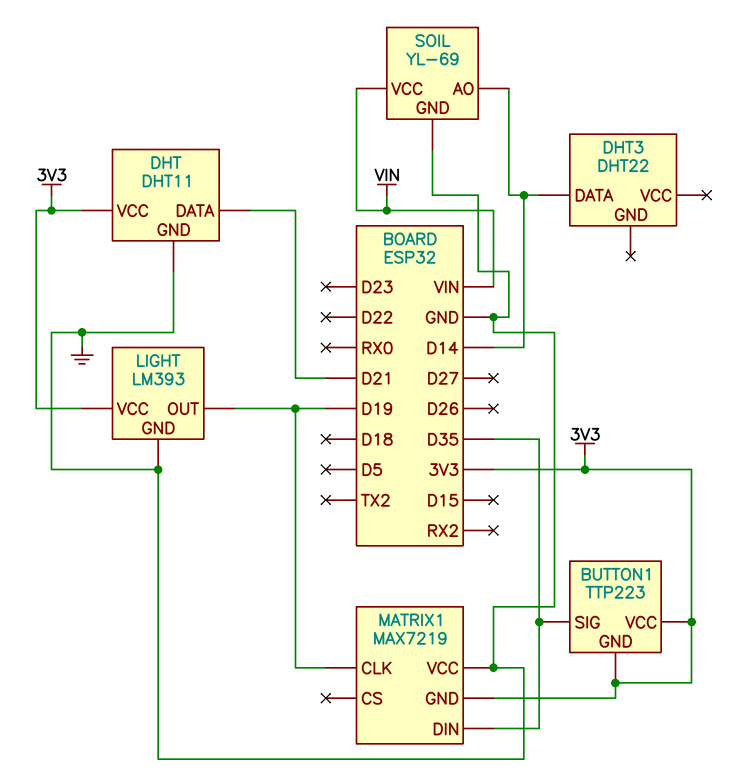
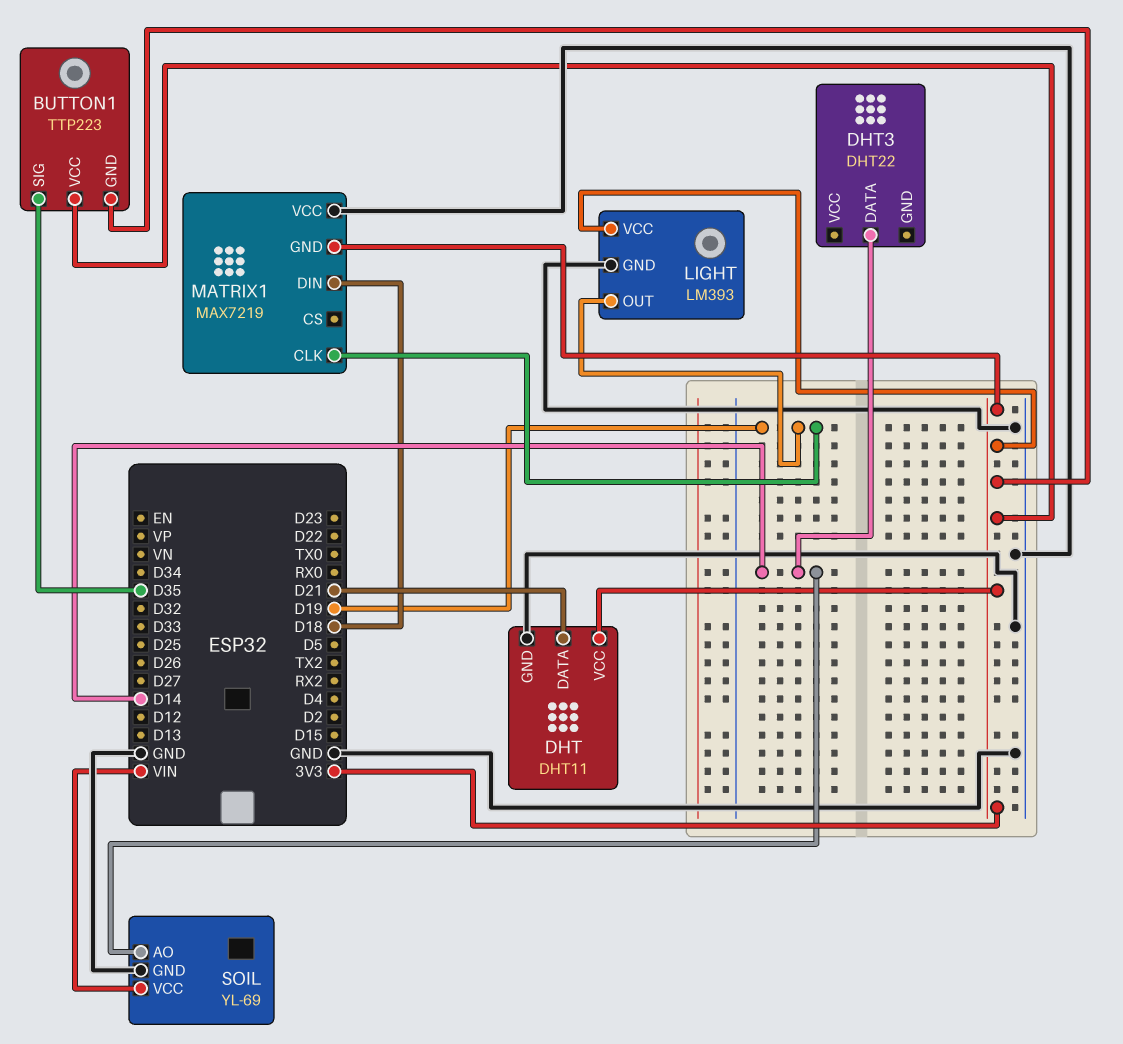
MATRIX1 pin DIN: D35 -> D18

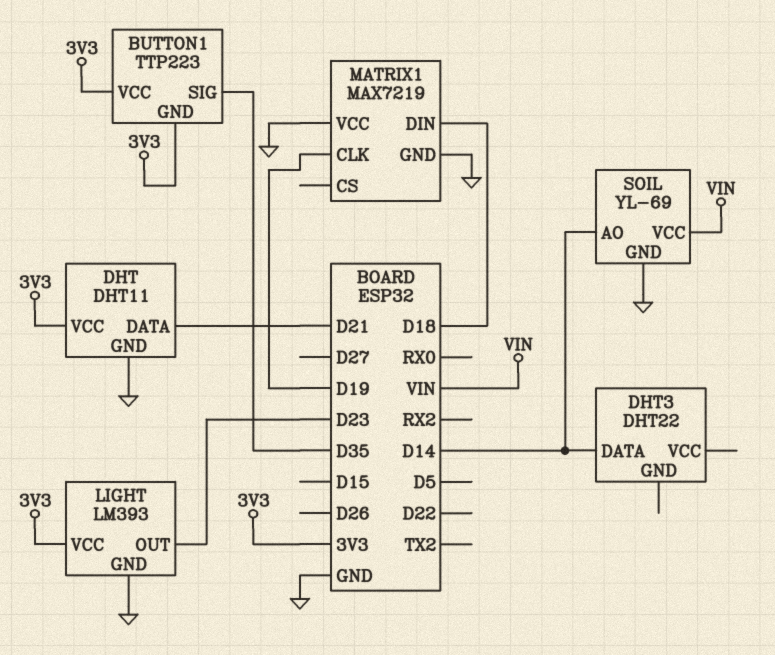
LIGHT pin OUT: D19 -> D23
MATRIX1 pin GND: 3V3 -> GND

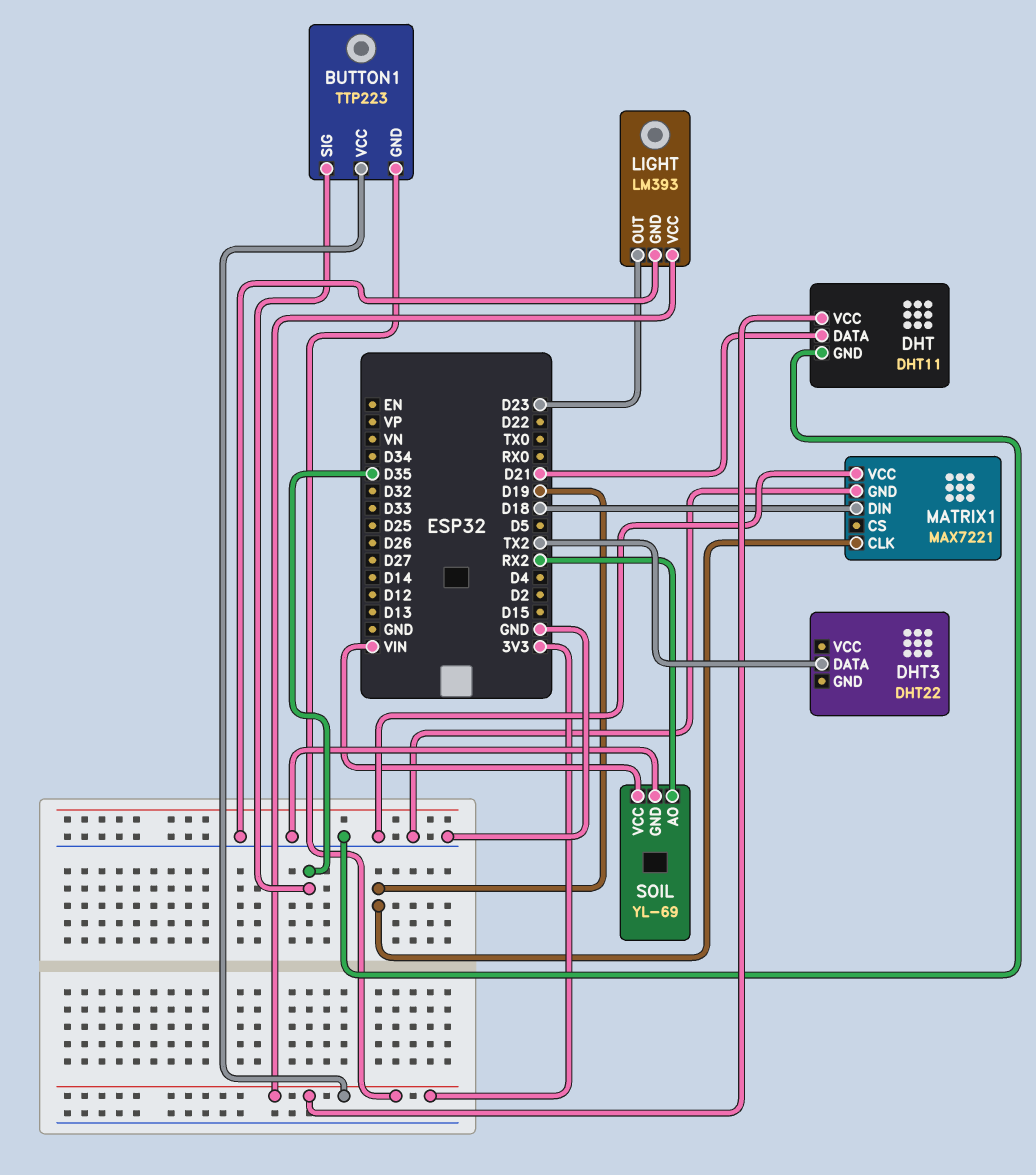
DHT3 pin DATA: D14 -> TX2
MATRIX1: MAX7219 -> MAX7221
SOIL pin AO: D14 -> RX2

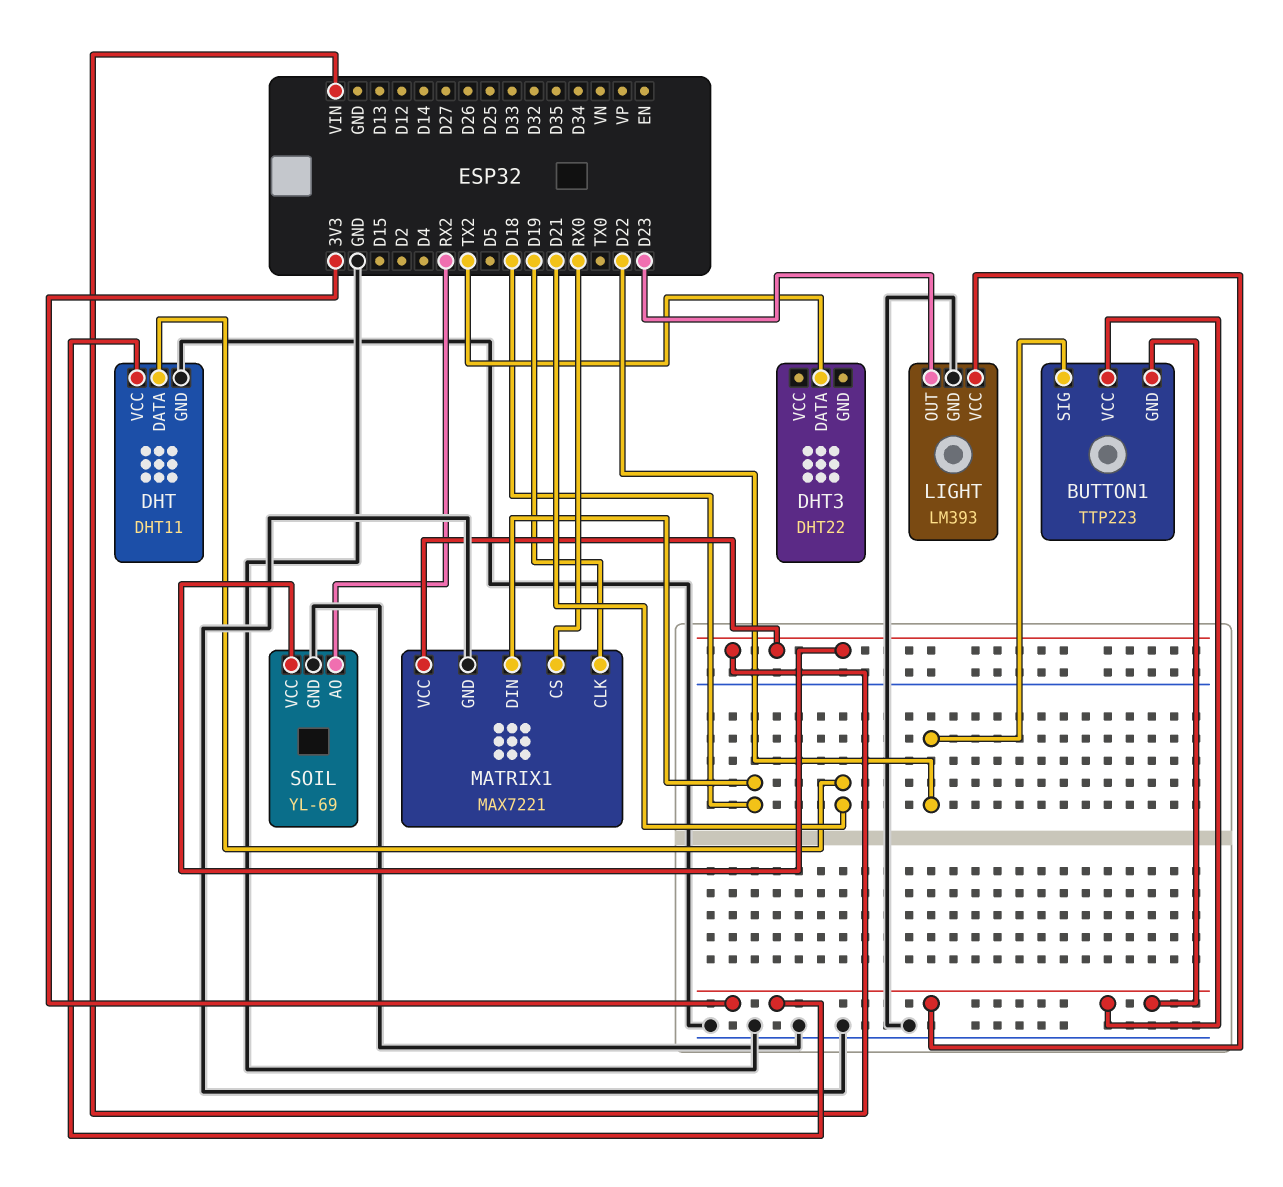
BUTTON1 pin SIG: D35 -> D22
MATRIX1 pin CS: none -> RX0
MATRIX1 pin VCC: GND -> VIN

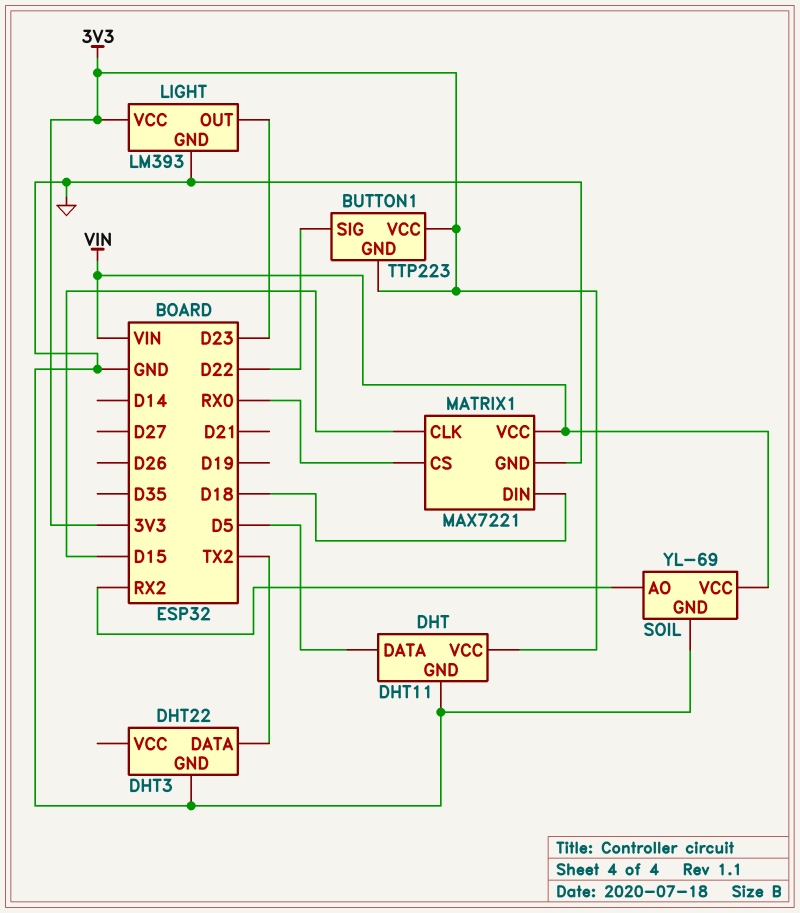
DHT pin DATA: D21 -> D5
DHT3 pin GND: none -> GND
MATRIX1 pin CLK: D19 -> D15

